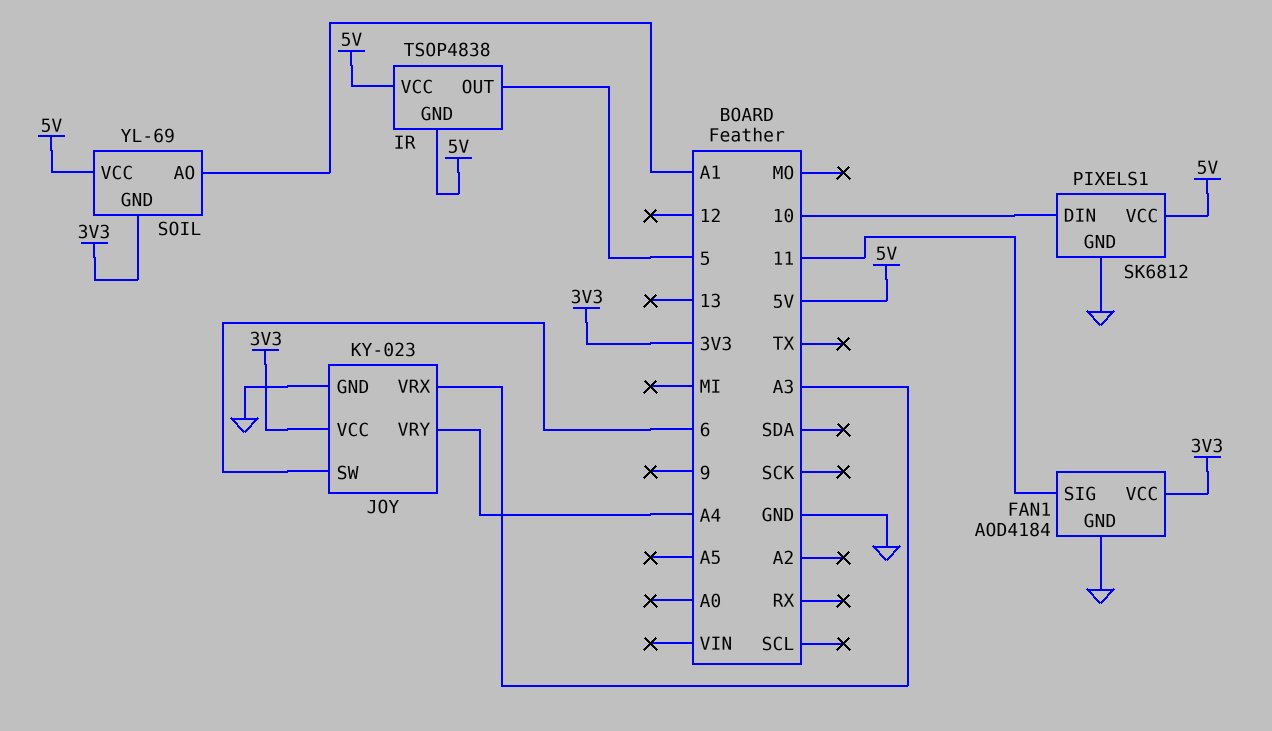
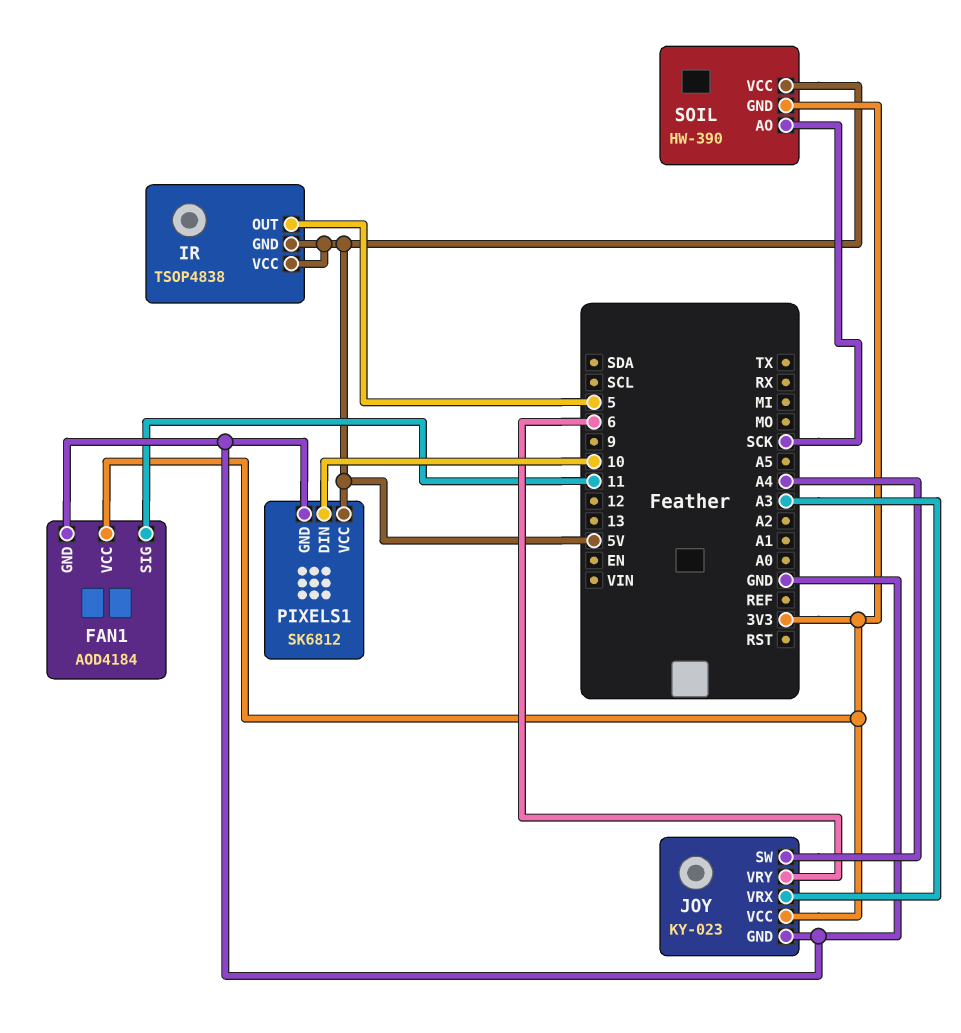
JOY pin SW: 6 -> A4
JOY pin VRY: A4 -> 6
SOIL: YL-69 -> HW-390
SOIL pin AO: A1 -> SCK

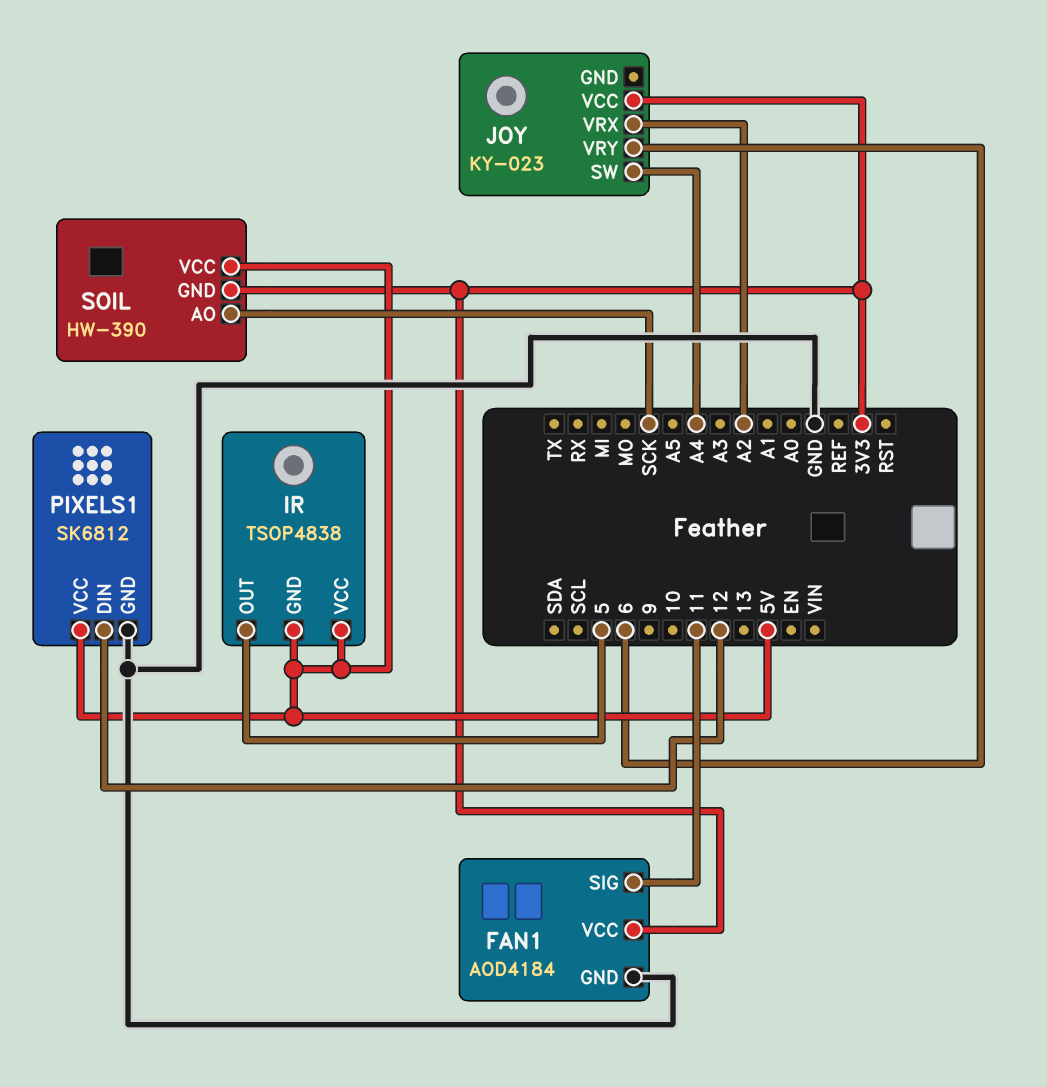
JOY pin GND: GND -> none
JOY pin VRX: A3 -> A2
PIXELS1 pin DIN: 10 -> 12

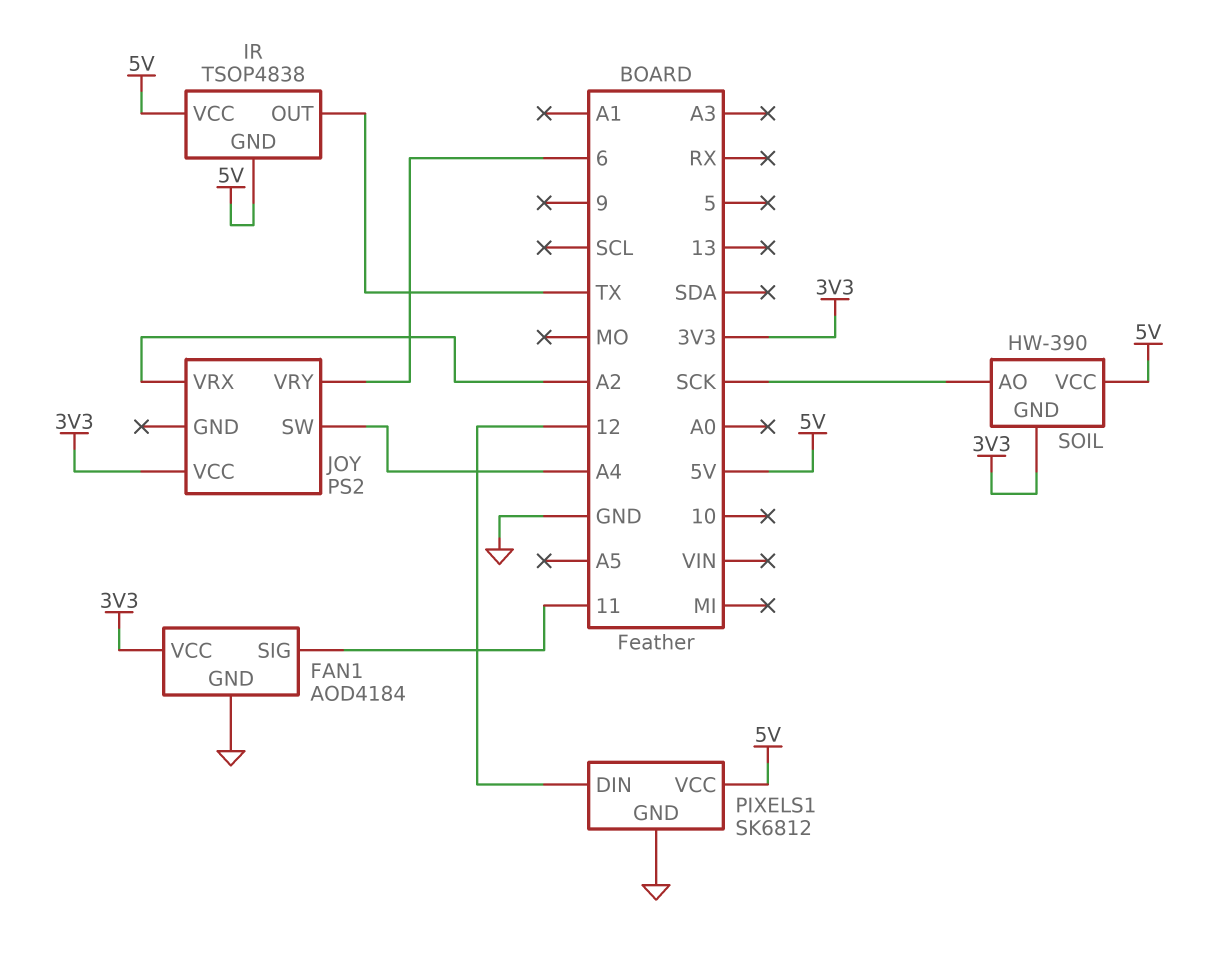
IR pin OUT: 5 -> TX
JOY: KY-023 -> PS2

